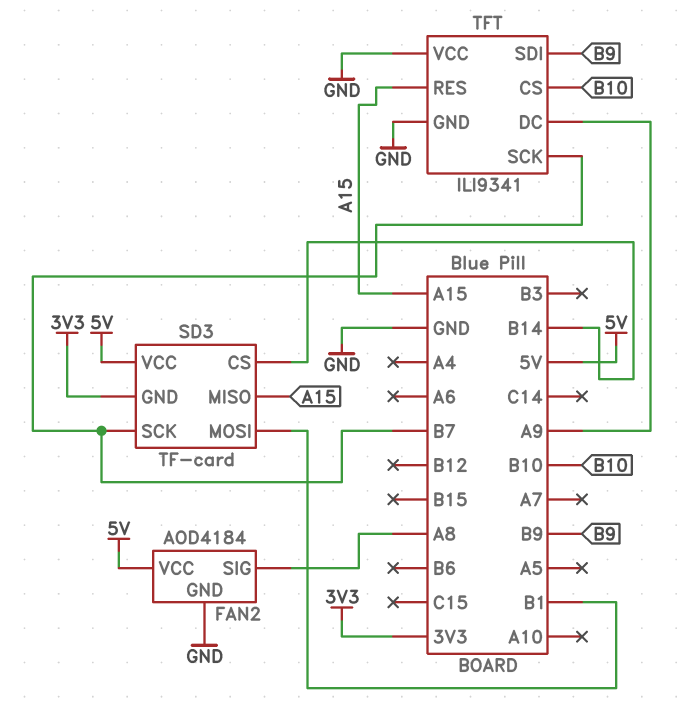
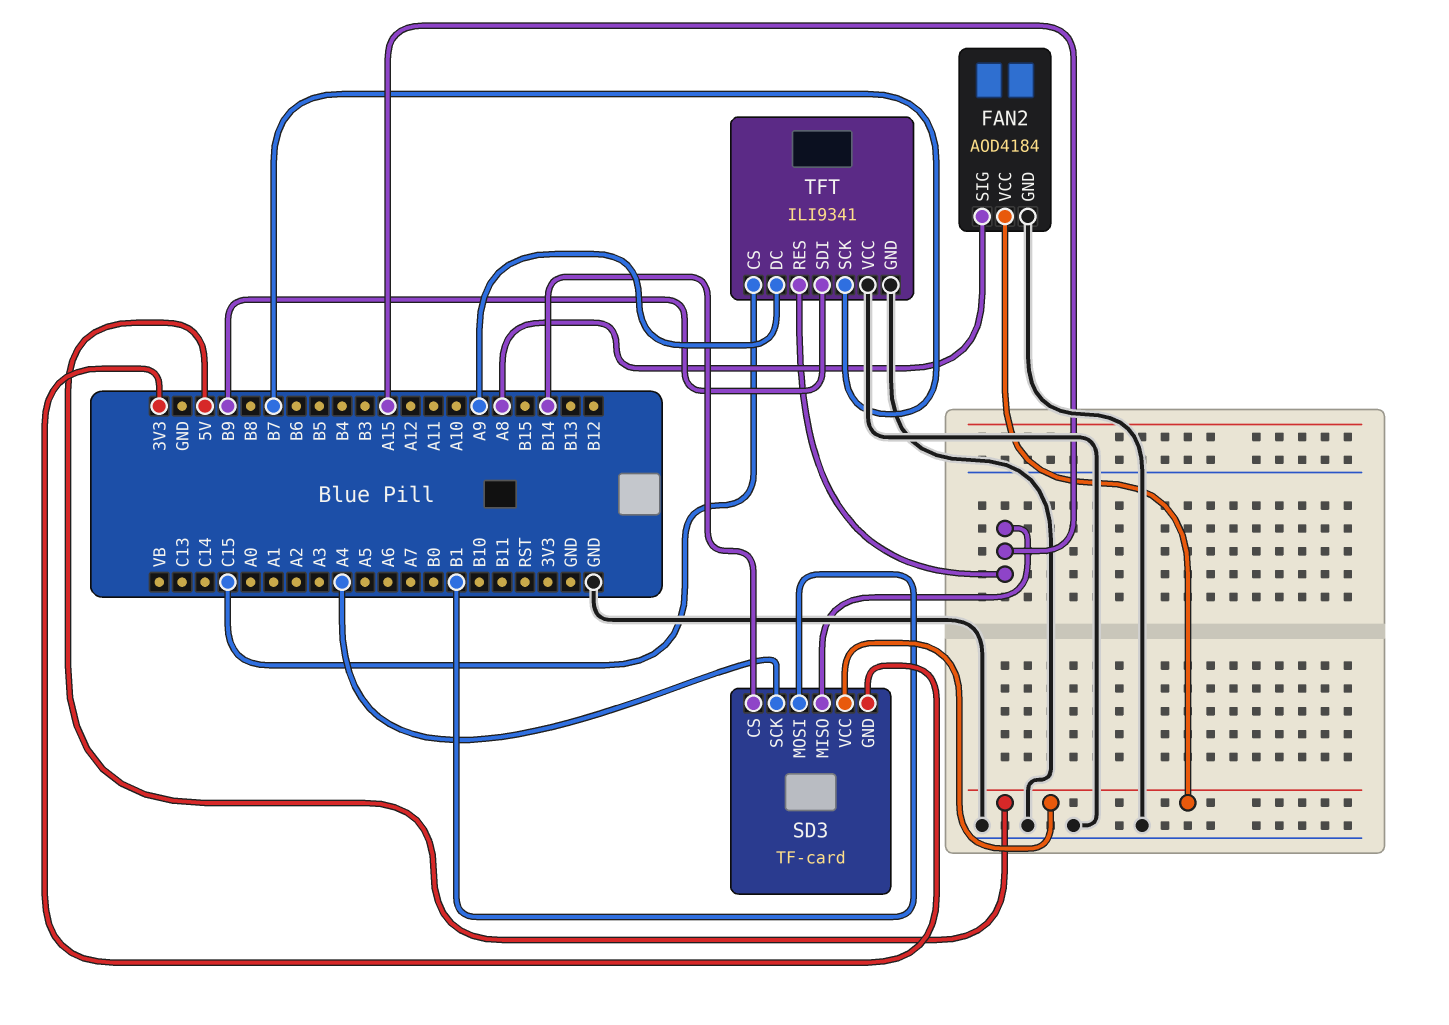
SD3 pin SCK: B7 -> A4
TFT pin CS: B10 -> C15

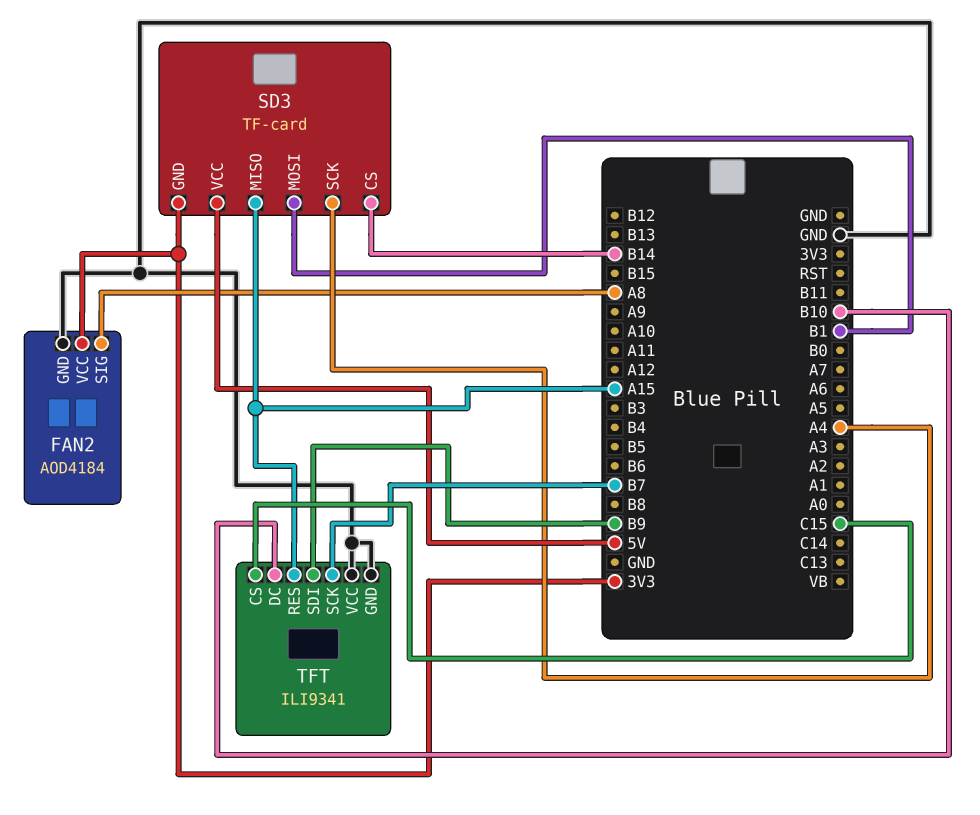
FAN2 pin VCC: 5V -> 3V3
TFT pin DC: A9 -> B10

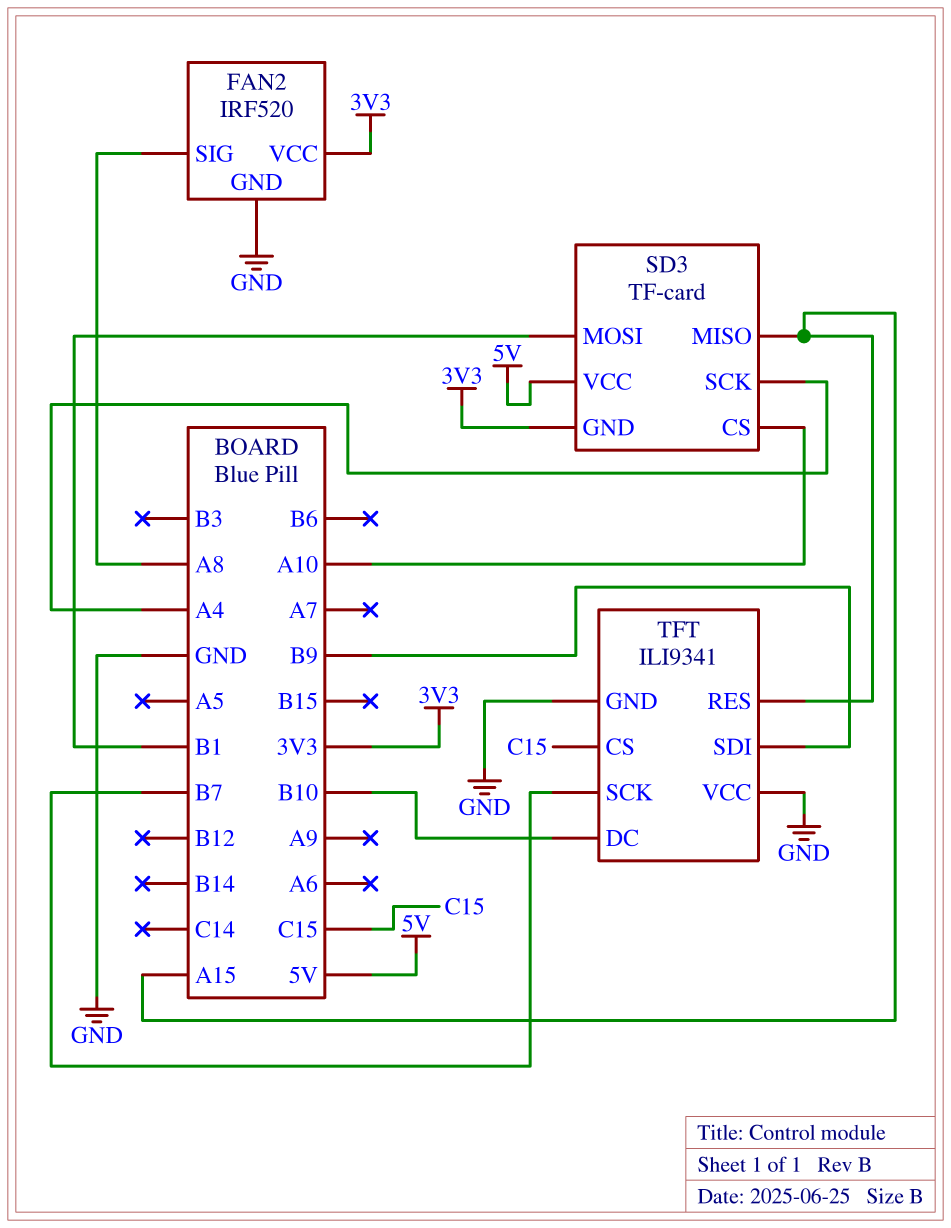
FAN2: AOD4184 -> IRF520
SD3 pin CS: B14 -> A10

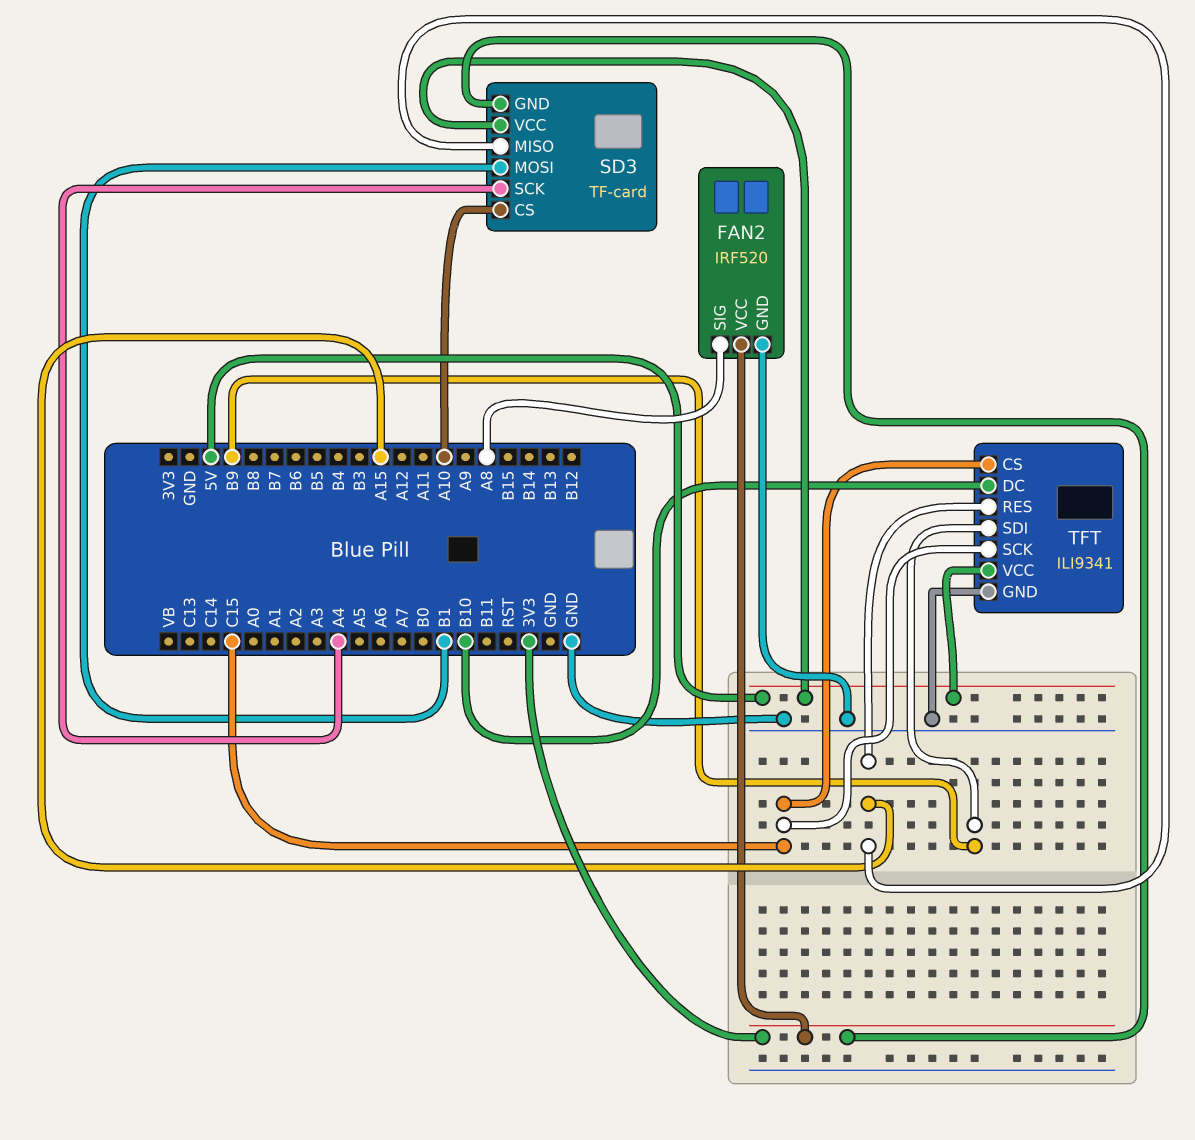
TFT pin SCK: B7 -> C15
TFT pin VCC: GND -> 5V

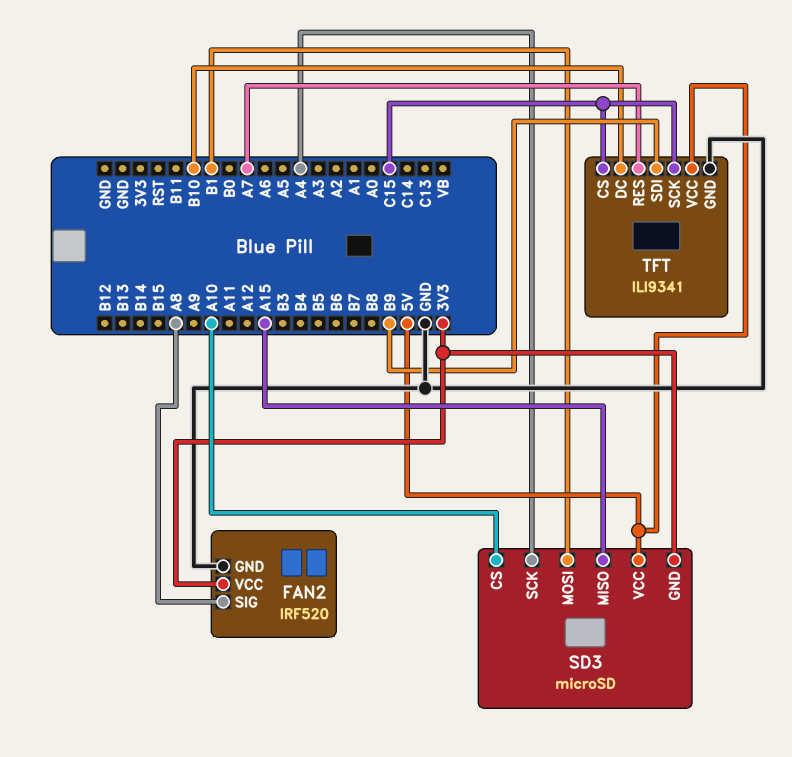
SD3: TF-card -> microSD
TFT pin RES: A15 -> A7

